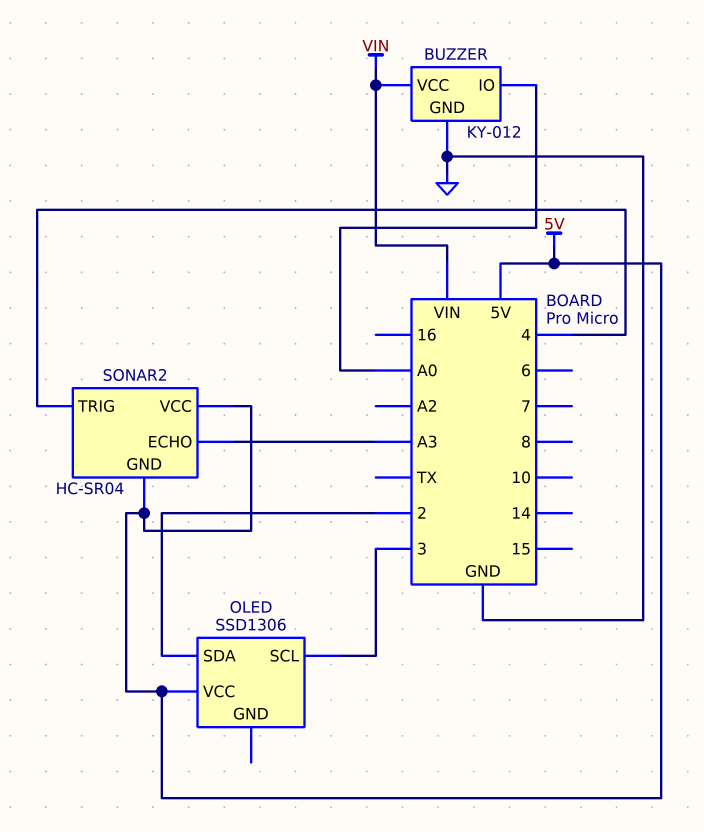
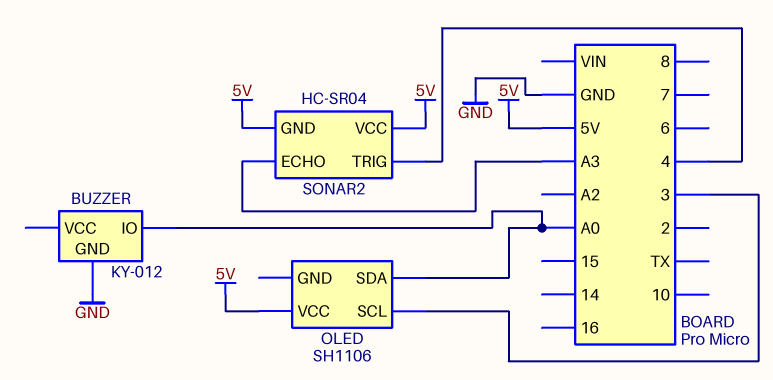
BUZZER pin VCC: VIN -> none
OLED: SSD1306 -> SH1106
OLED pin SDA: 2 -> A0

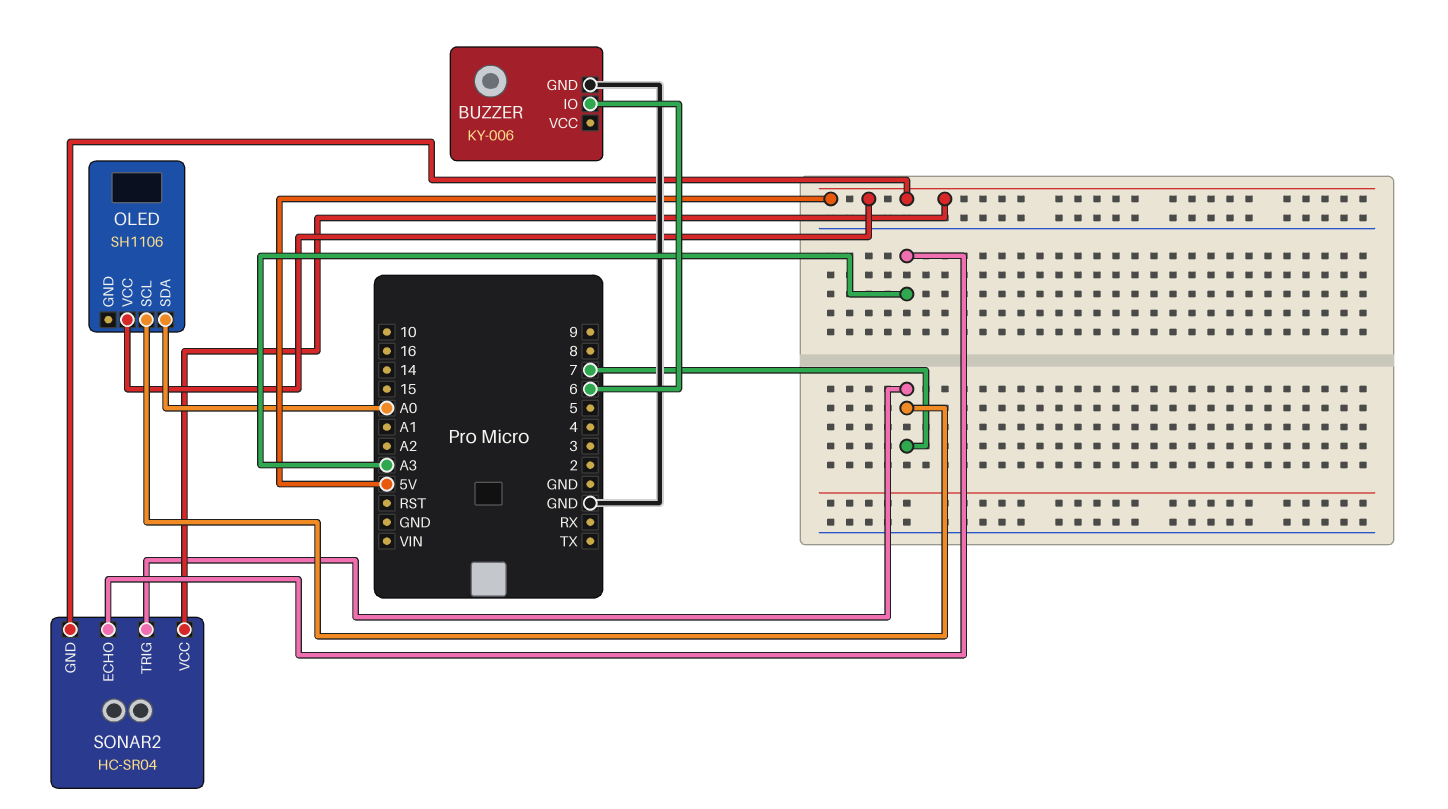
BUZZER: KY-012 -> KY-006
BUZZER pin IO: A0 -> 6
OLED pin SCL: 3 -> 7
SONAR2 pin TRIG: 4 -> 7

